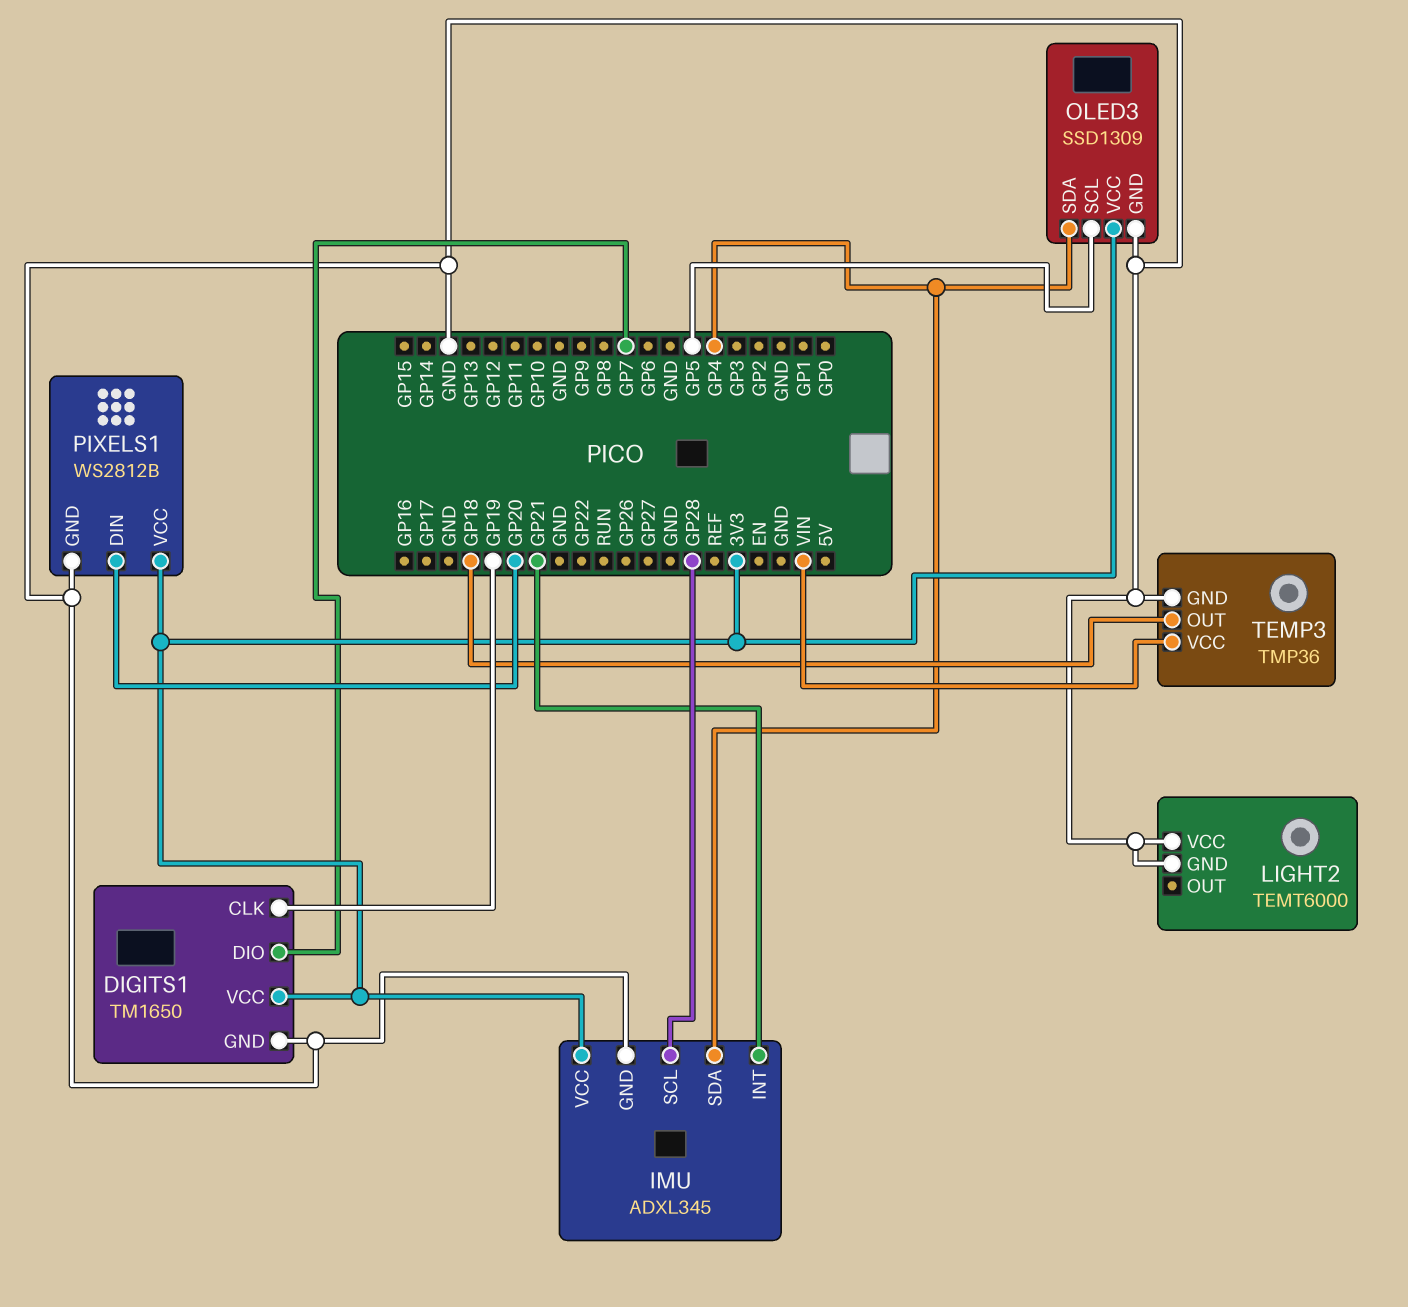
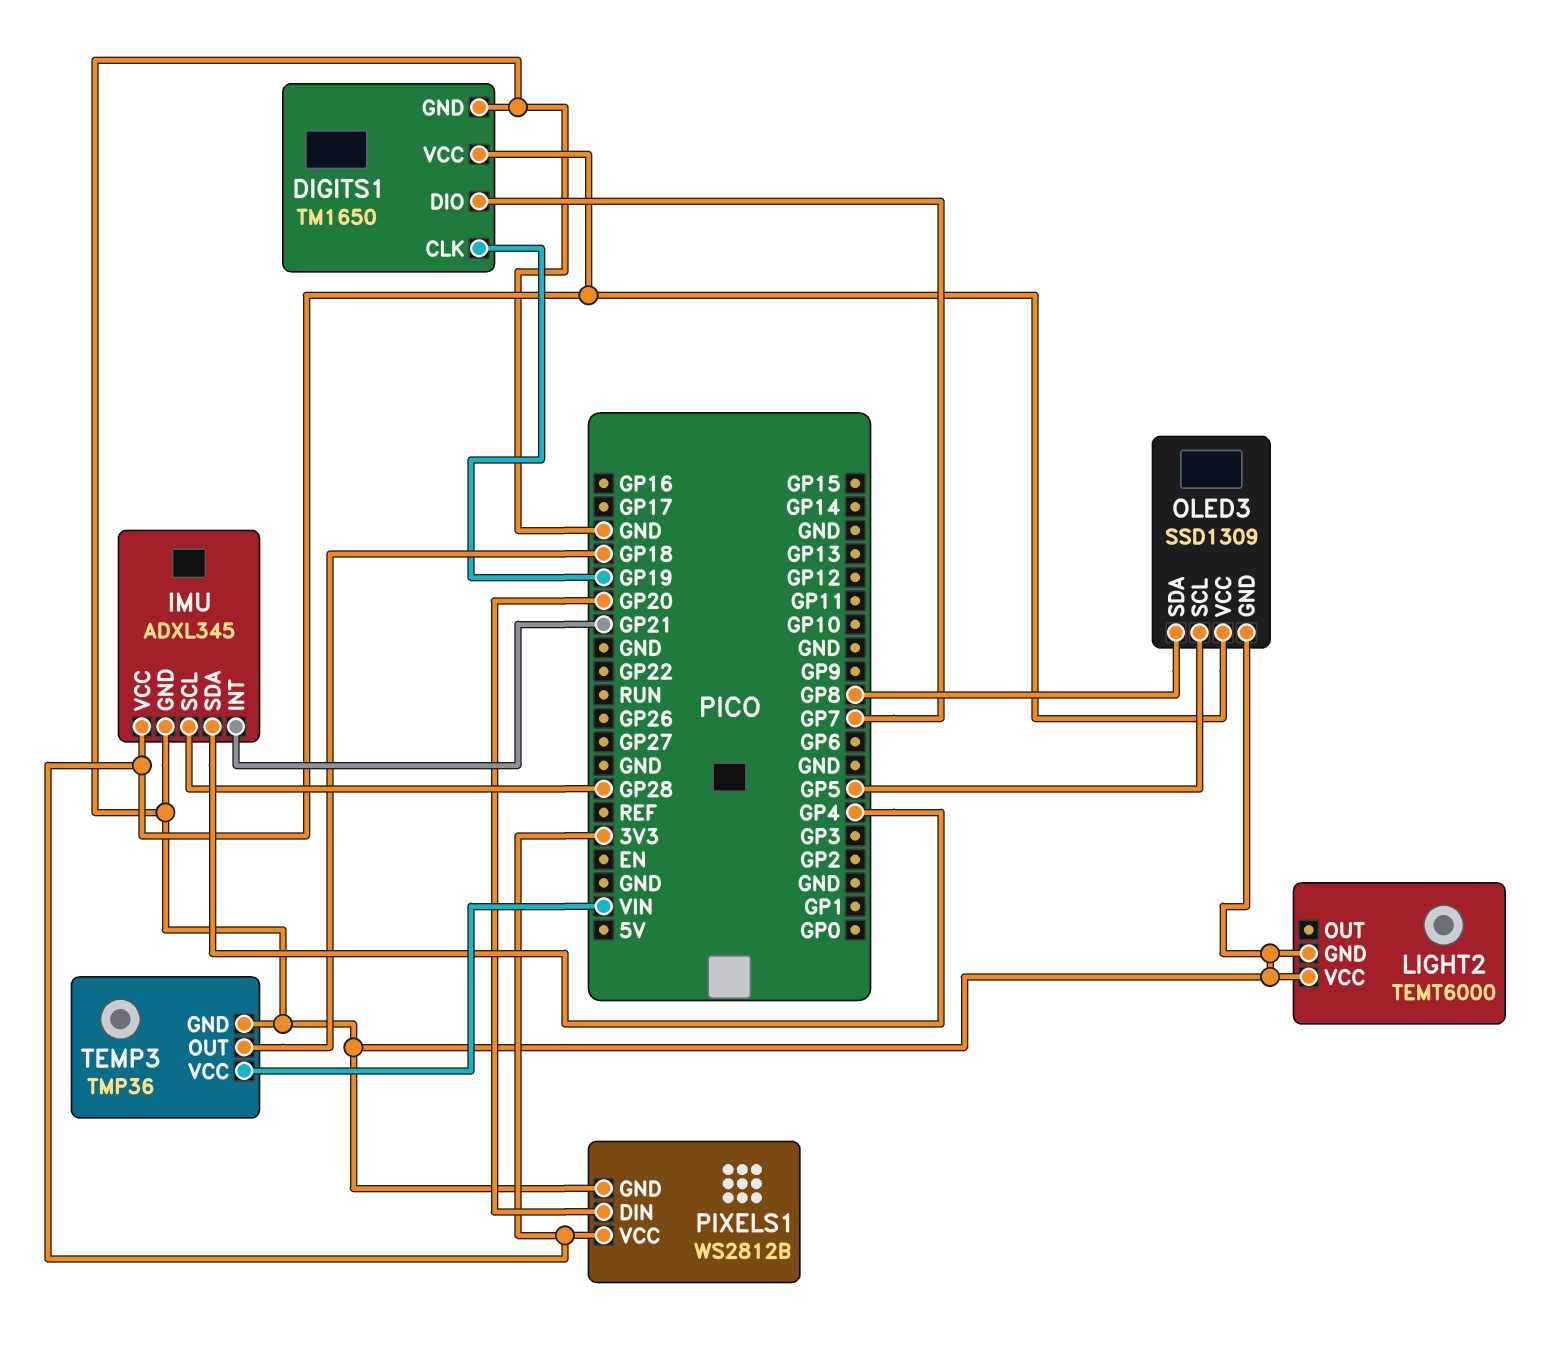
OLED3 pin SDA: GP4 -> GP8

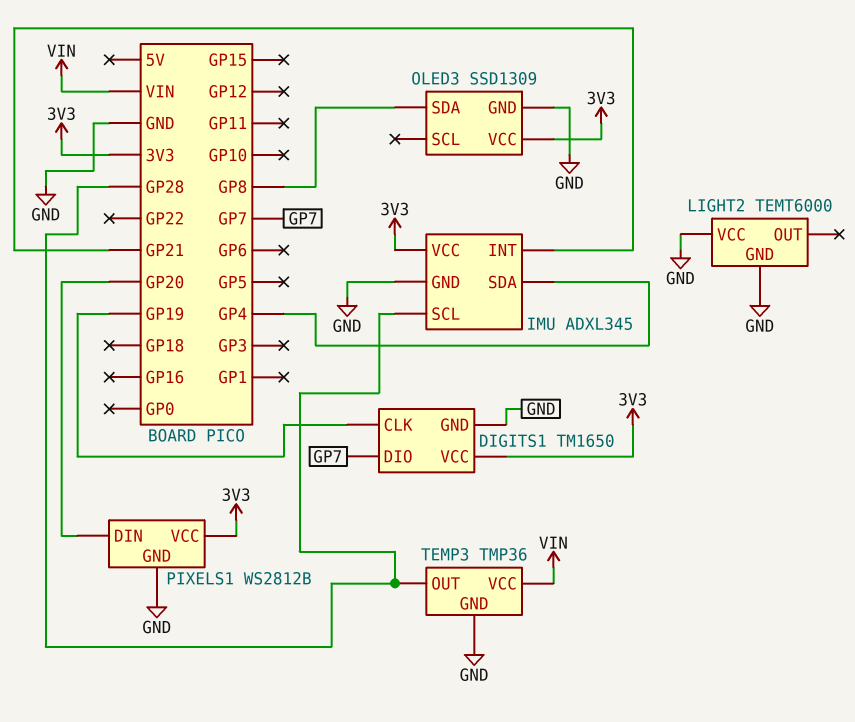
OLED3 pin SCL: GP5 -> none
TEMP3 pin OUT: GP18 -> GP28

